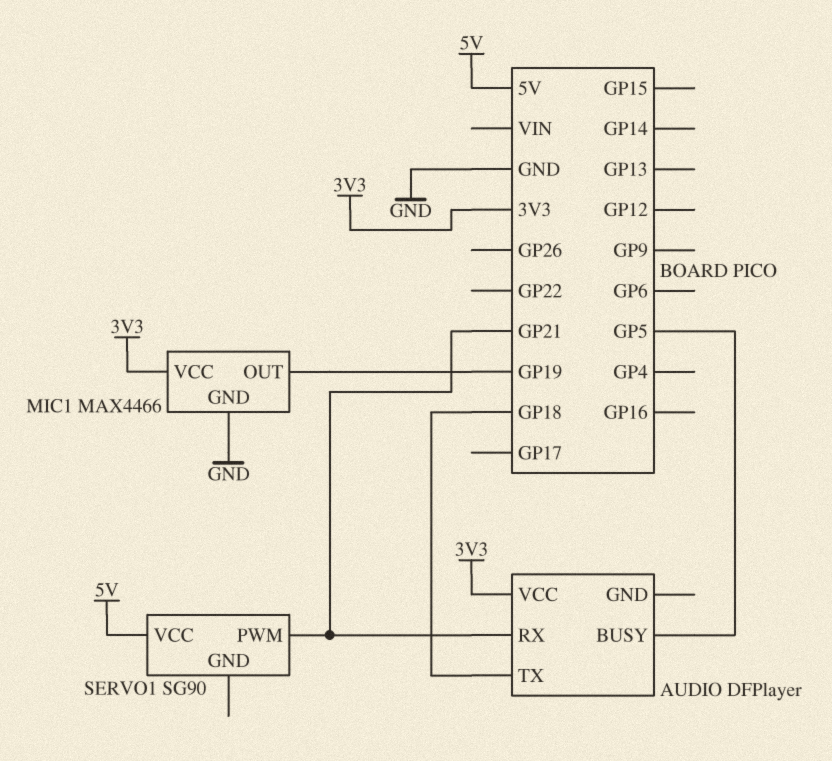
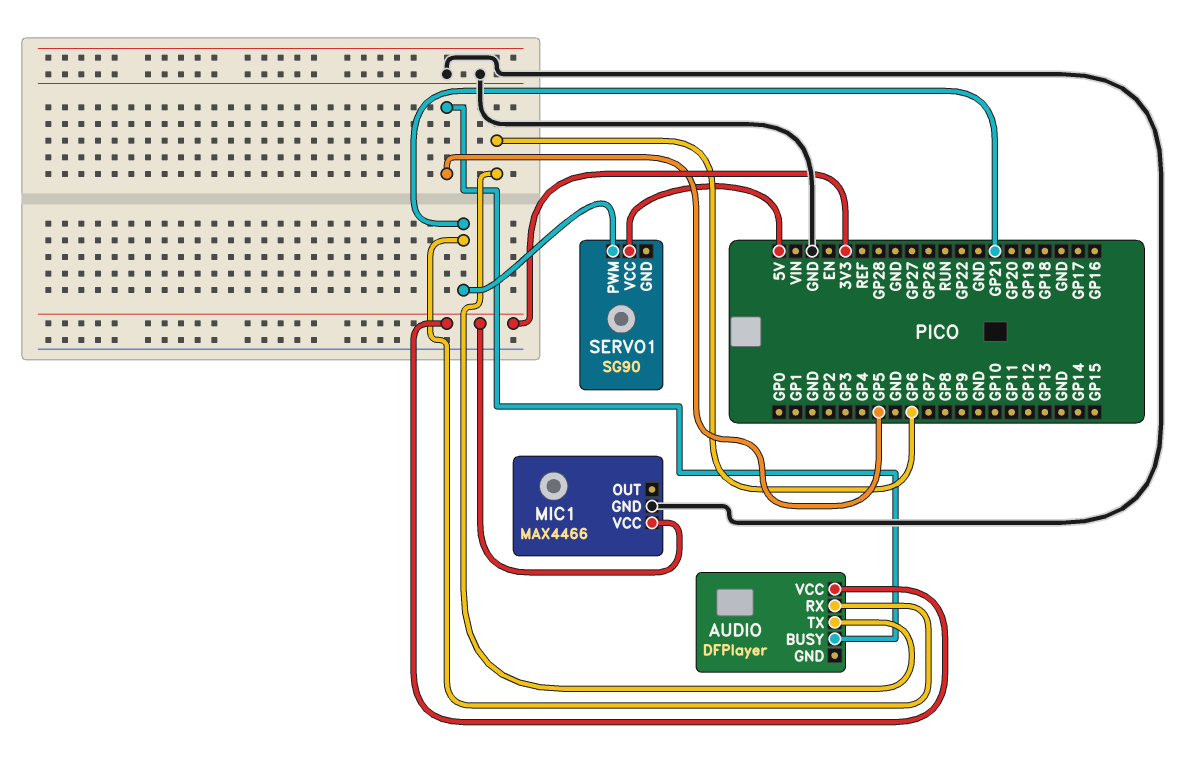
AUDIO pin TX: GP18 -> GP6
MIC1 pin OUT: GP19 -> none

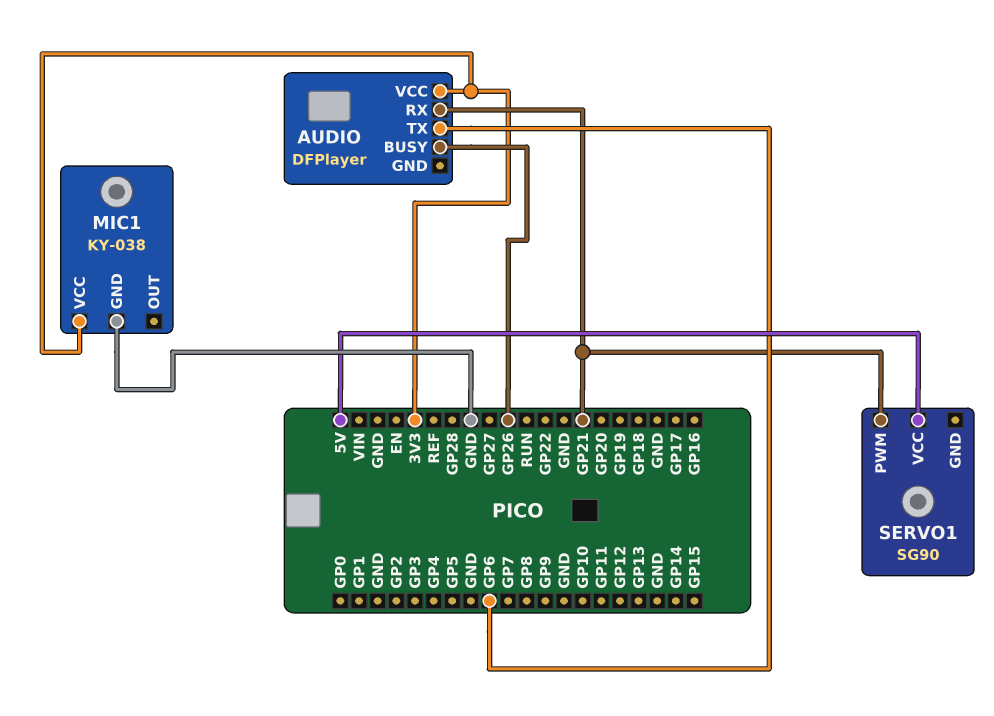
AUDIO pin BUSY: GP5 -> GP26
MIC1: MAX4466 -> KY-038

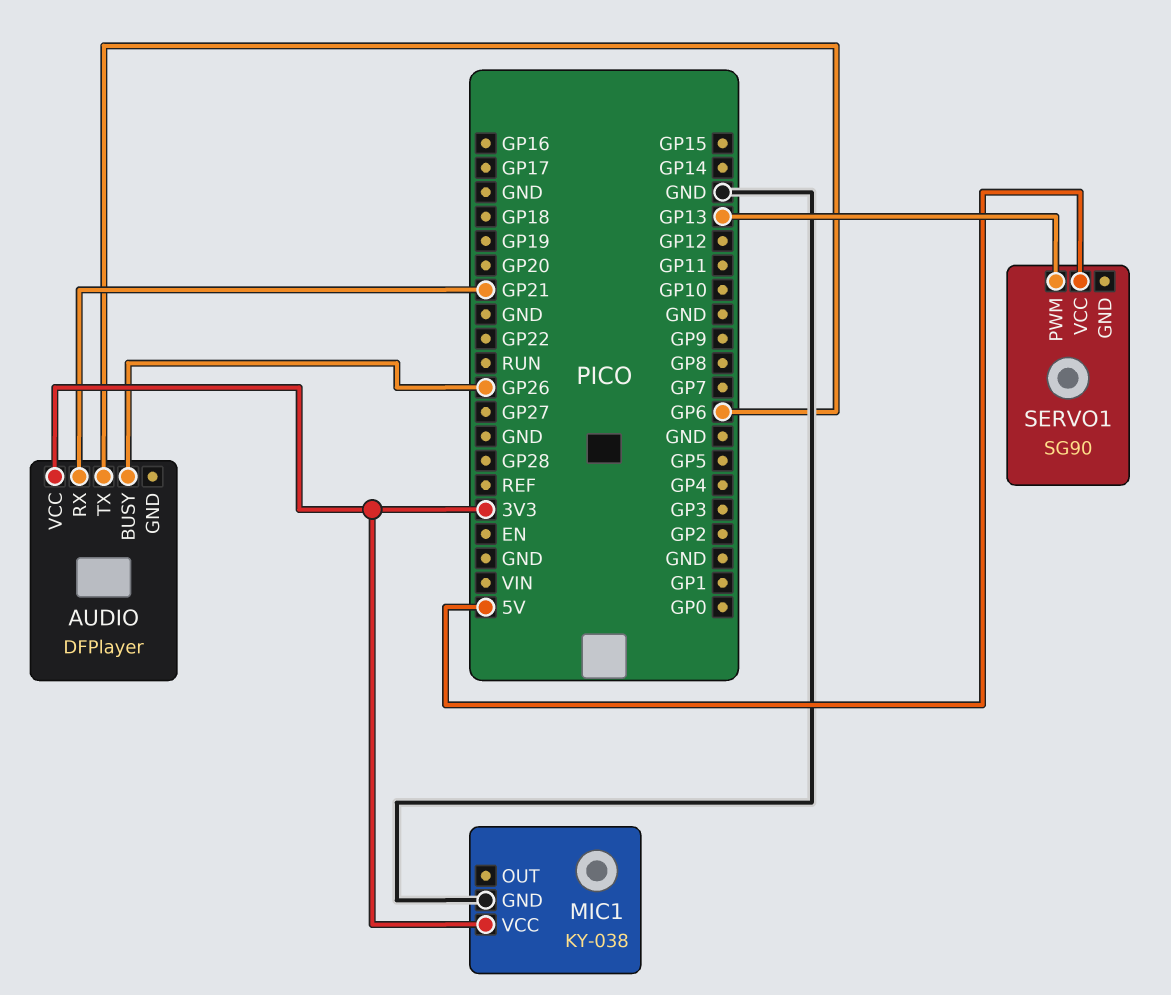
SERVO1 pin PWM: GP21 -> GP13

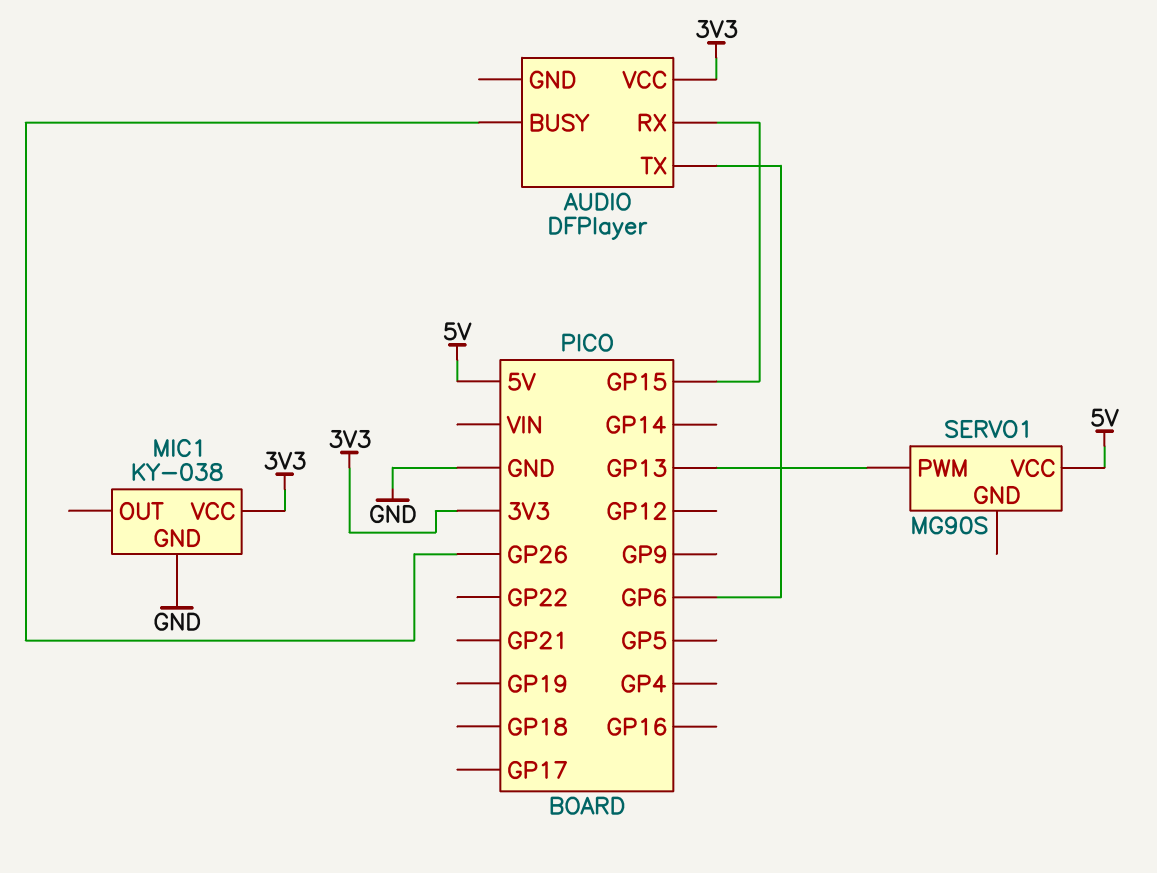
AUDIO pin RX: GP21 -> GP15
SERVO1: SG90 -> MG90S

